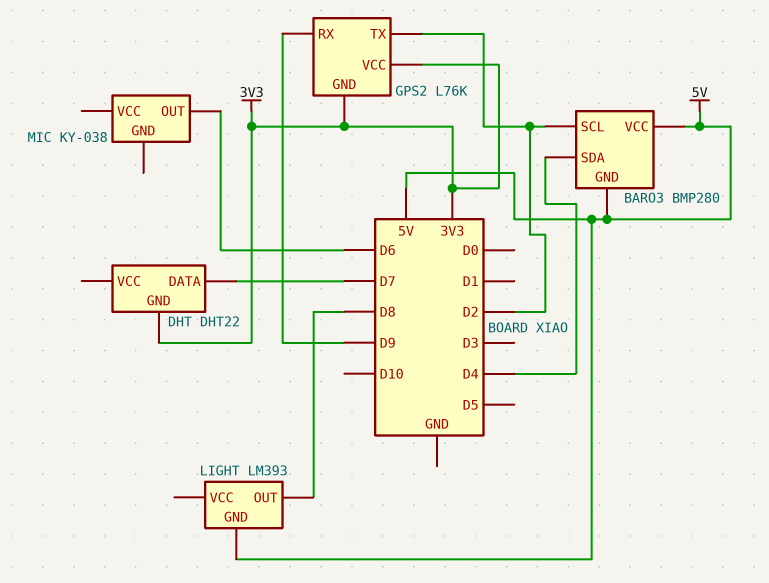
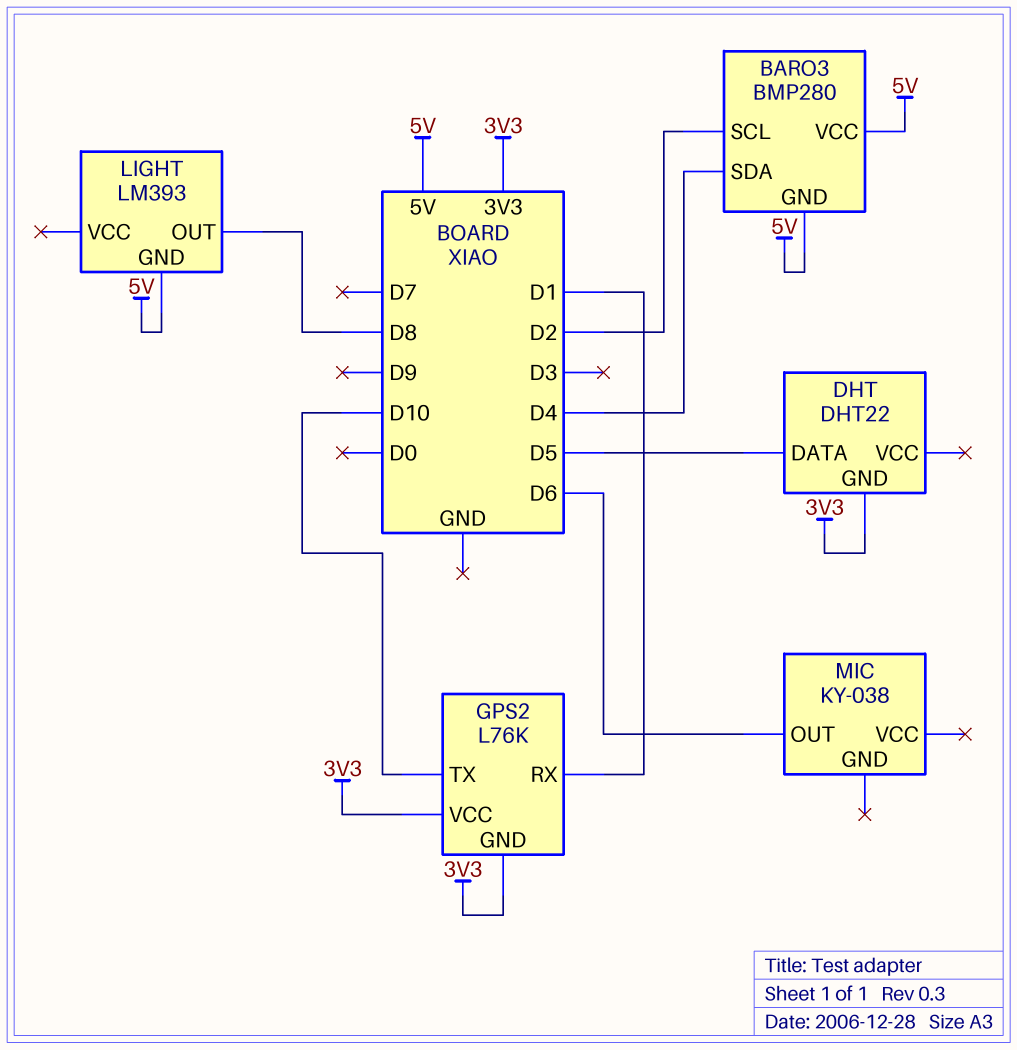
DHT pin DATA: D7 -> D5
GPS2 pin RX: D9 -> D1
GPS2 pin TX: D2 -> D10

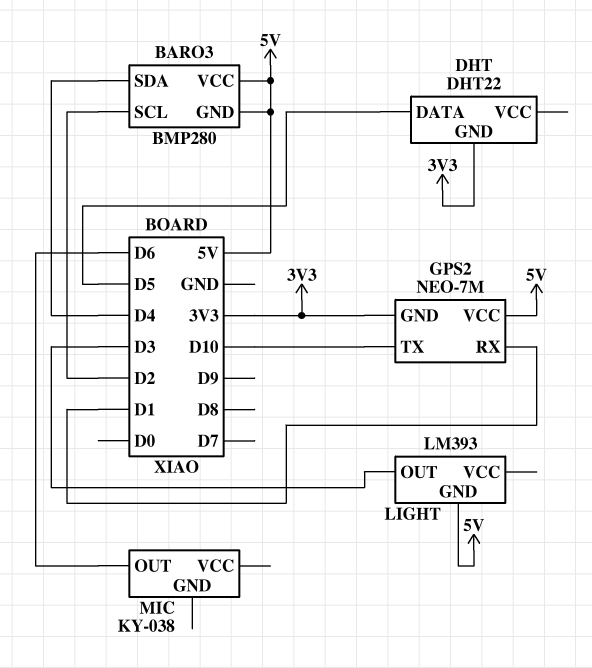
GPS2: L76K -> NEO-7M
GPS2 pin VCC: 3V3 -> 5V
LIGHT pin OUT: D8 -> D3

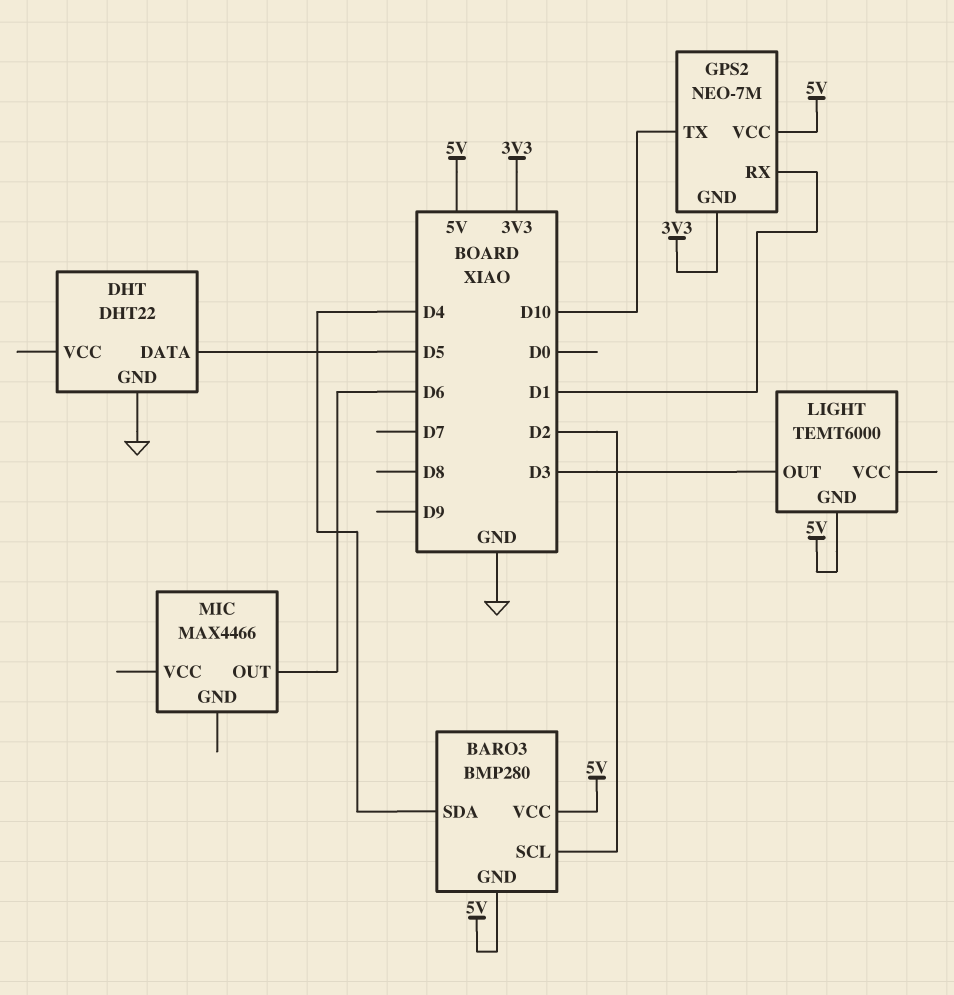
DHT pin GND: 3V3 -> GND
LIGHT: LM393 -> TEMT6000
MIC: KY-038 -> MAX4466

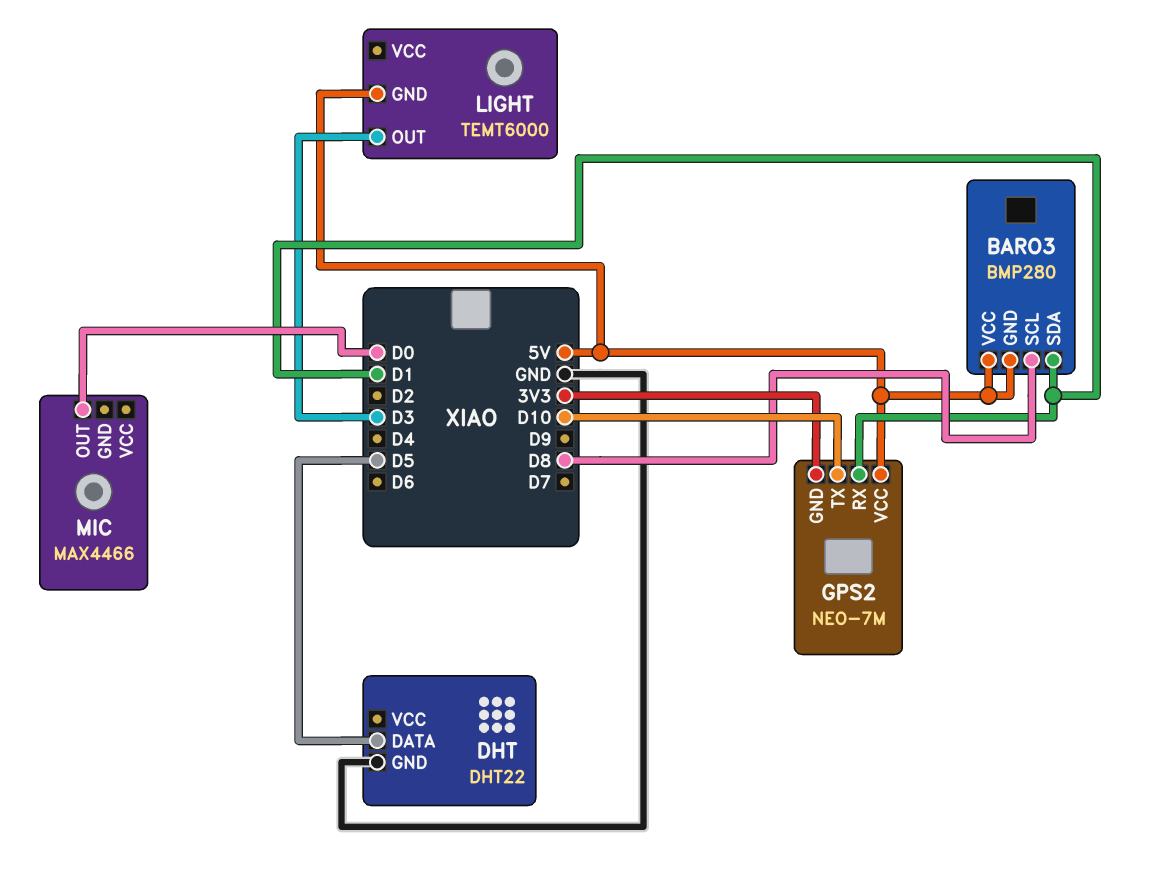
BARO3 pin SCL: D2 -> D8
BARO3 pin SDA: D4 -> D1
MIC pin OUT: D6 -> D0

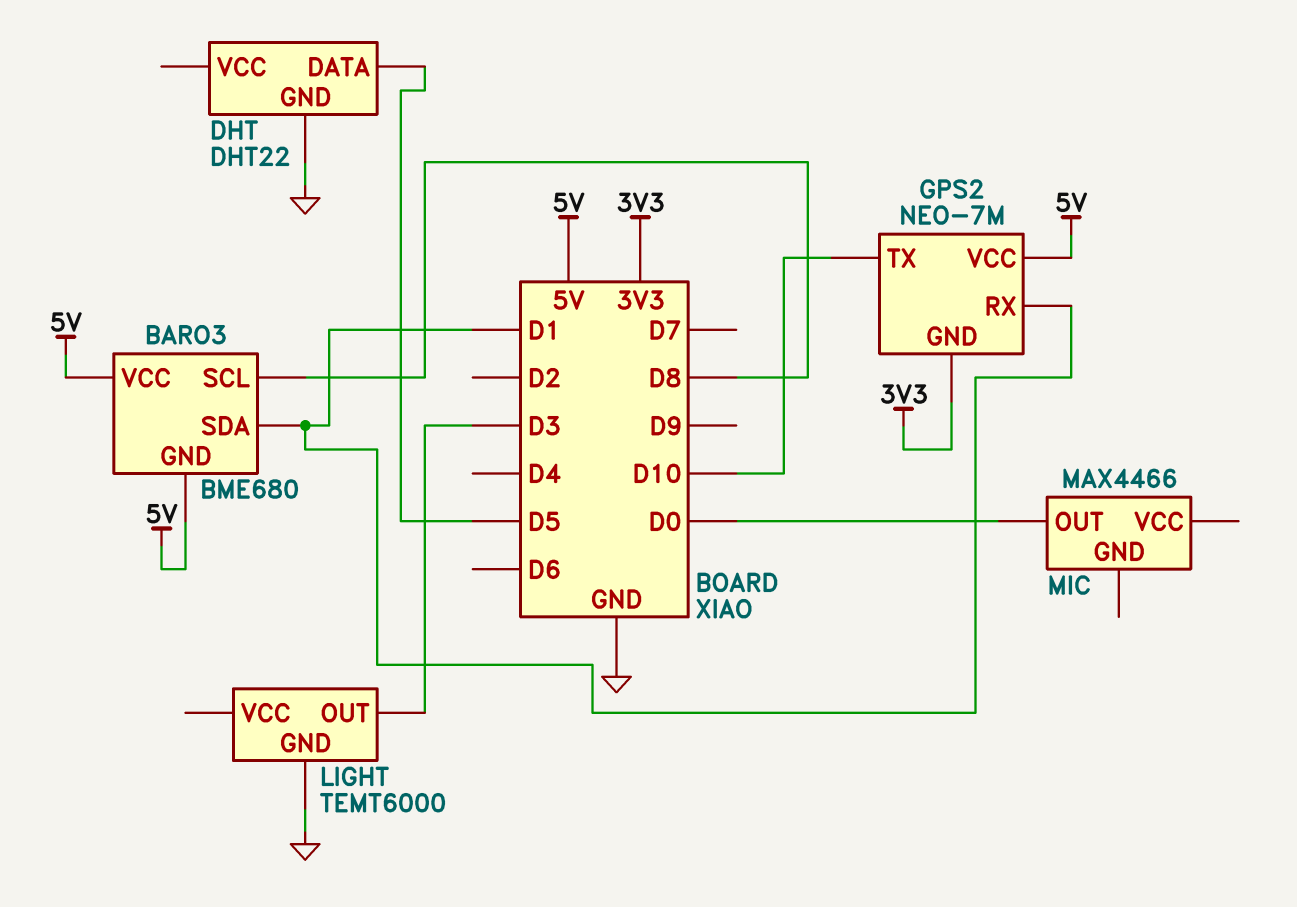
BARO3: BMP280 -> BME680
LIGHT pin GND: 5V -> GND

